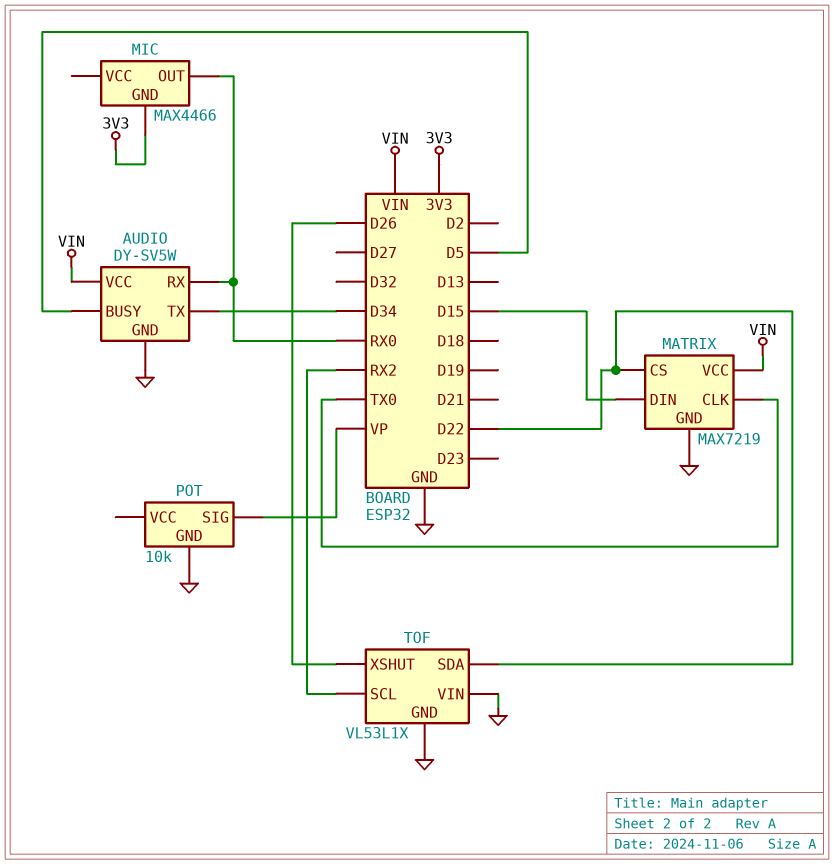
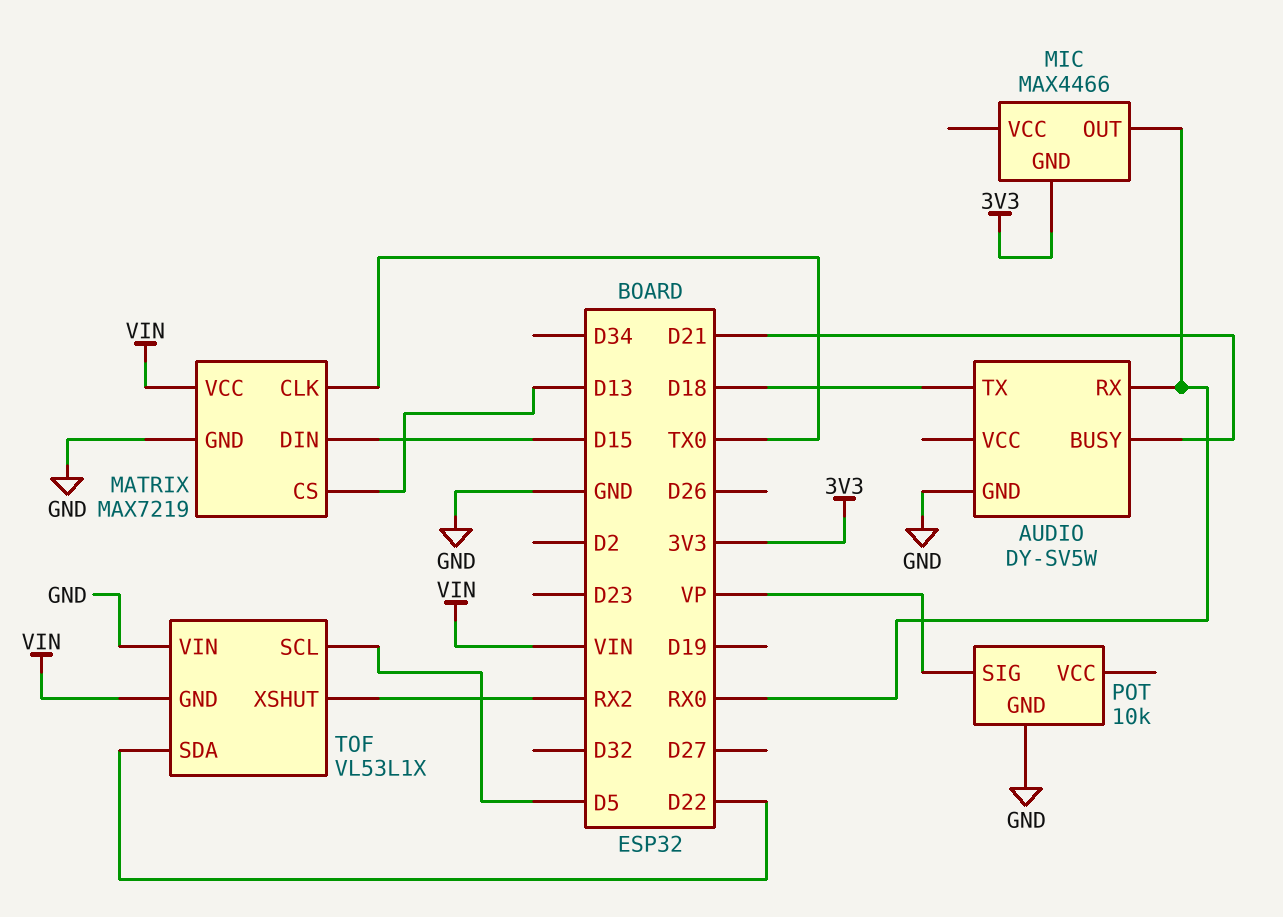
AUDIO pin BUSY: D5 -> D21
AUDIO pin TX: D34 -> D18
AUDIO pin VCC: VIN -> none
MATRIX pin CS: D22 -> D13
TOF pin GND: GND -> VIN
TOF pin SCL: RX2 -> D5
TOF pin XSHUT: D26 -> RX2

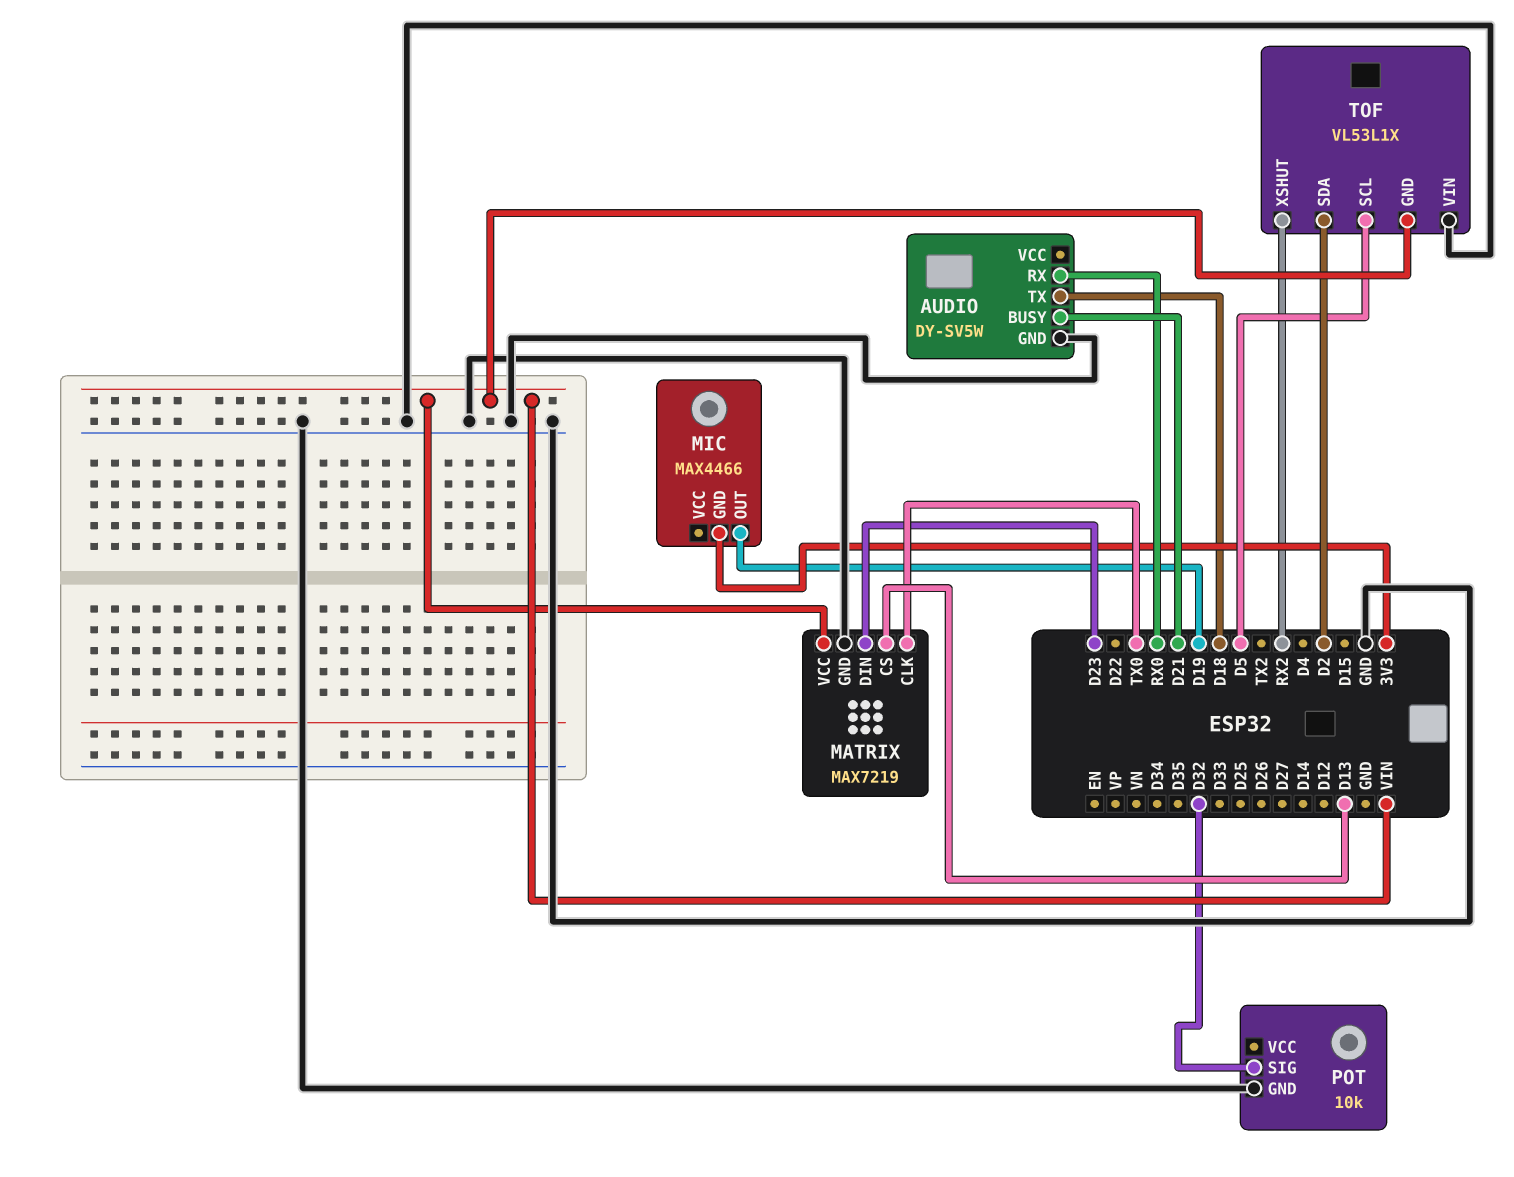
MATRIX pin DIN: D15 -> D23
MIC pin OUT: RX0 -> D19
POT pin SIG: VP -> D32
TOF pin SDA: D22 -> D2

